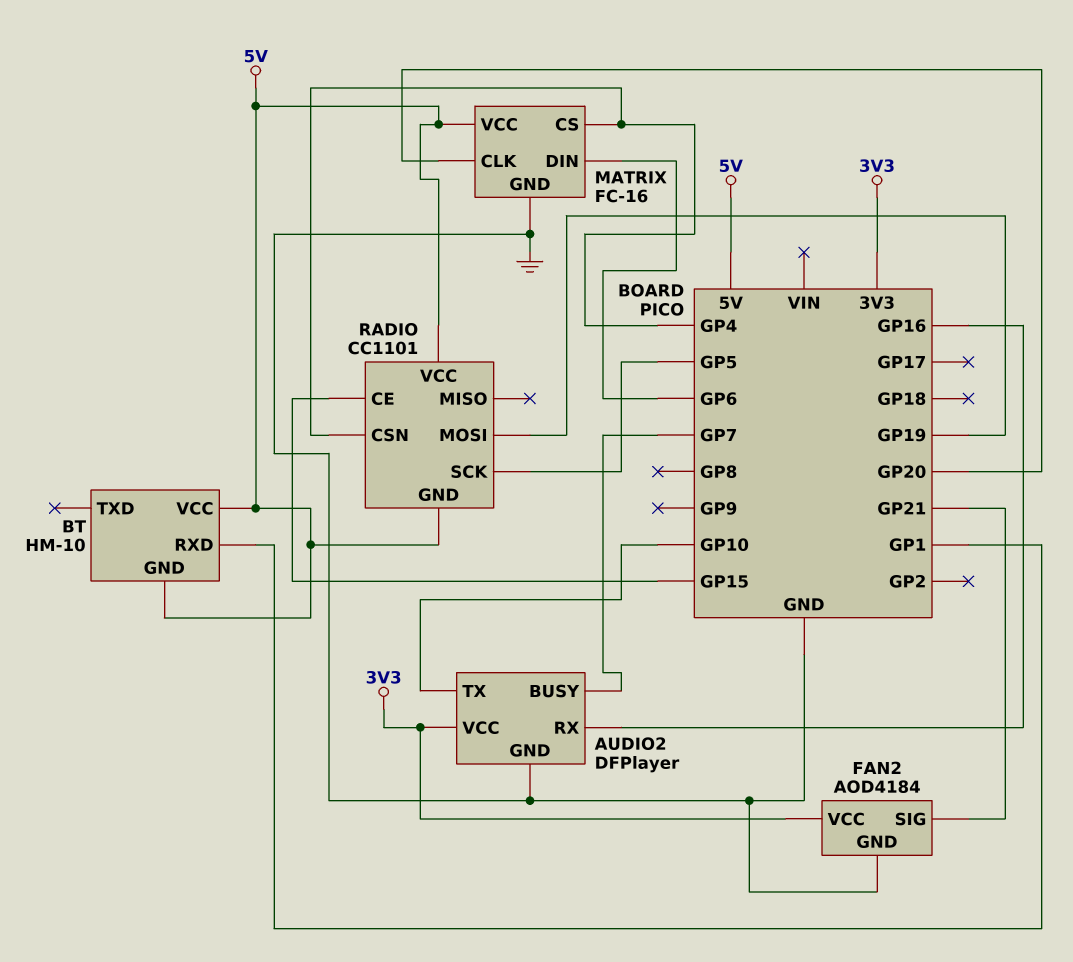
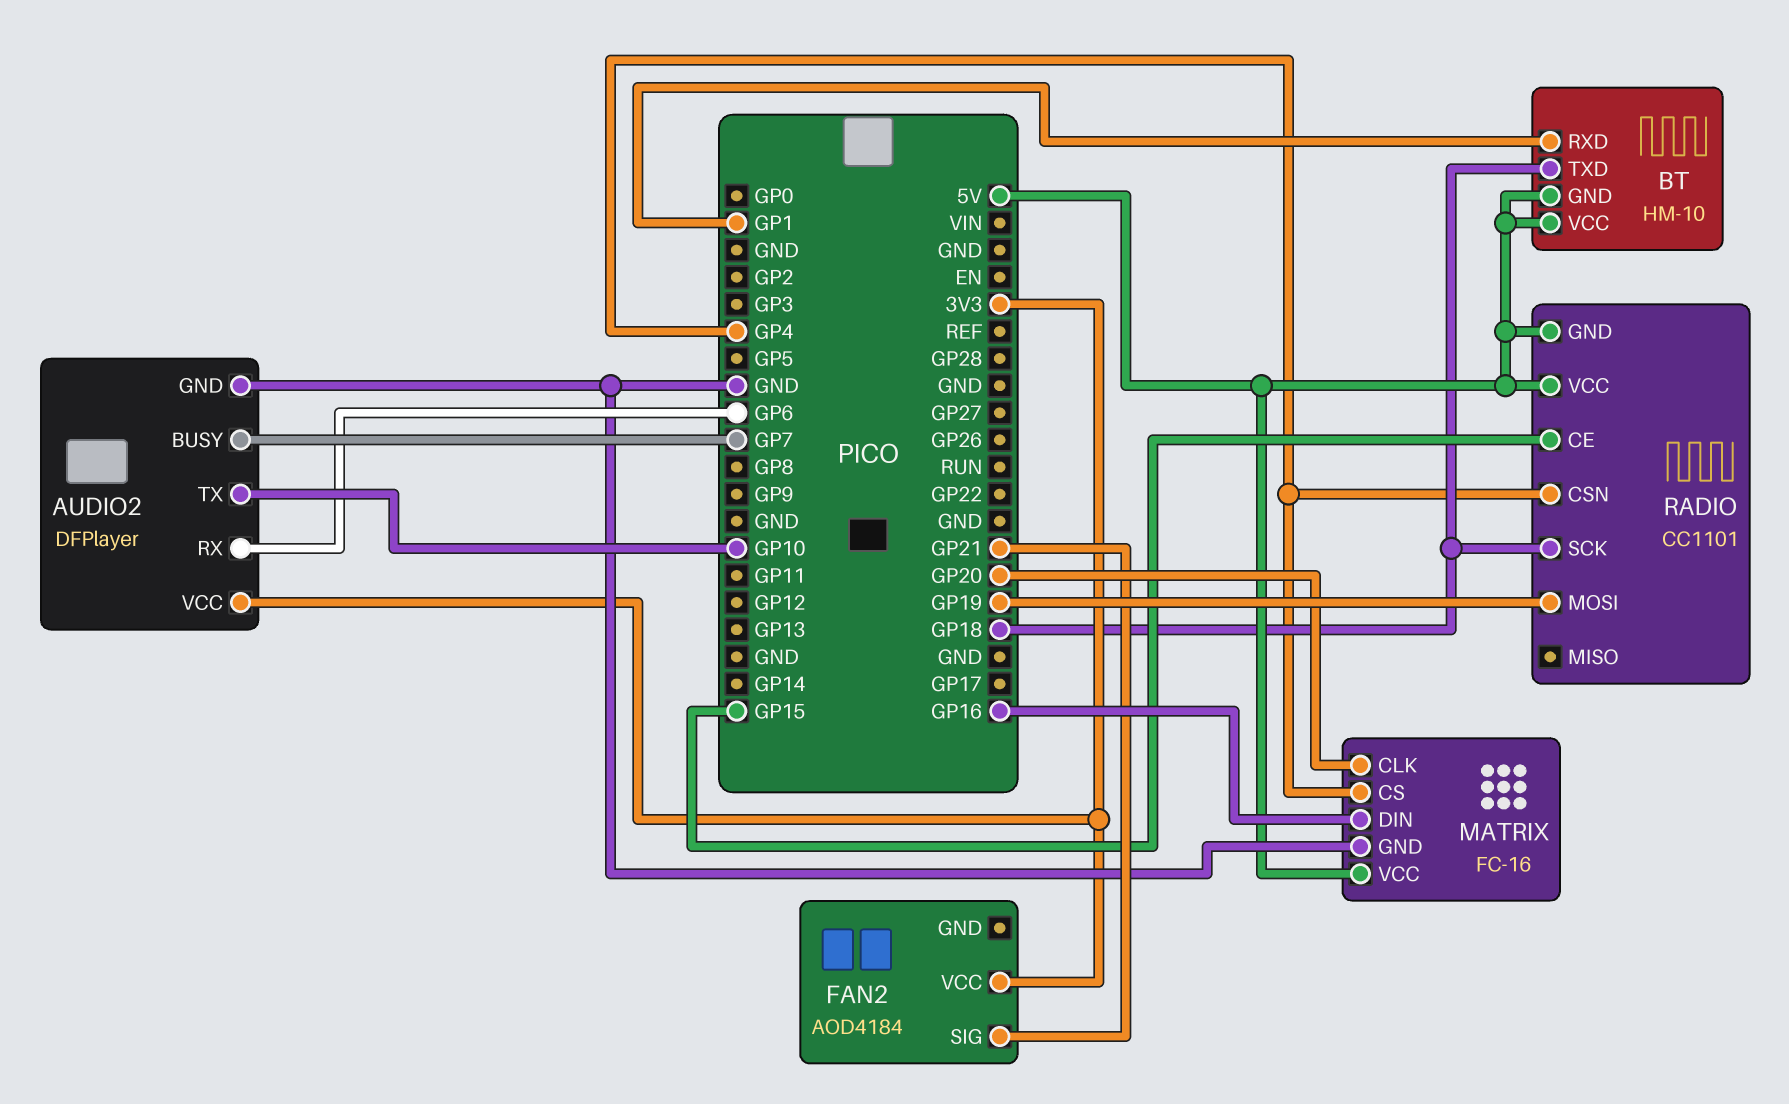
AUDIO2 pin RX: GP16 -> GP6
BT pin TXD: none -> GP18
FAN2 pin GND: GND -> none
MATRIX pin DIN: GP6 -> GP16
RADIO pin SCK: GP5 -> GP18

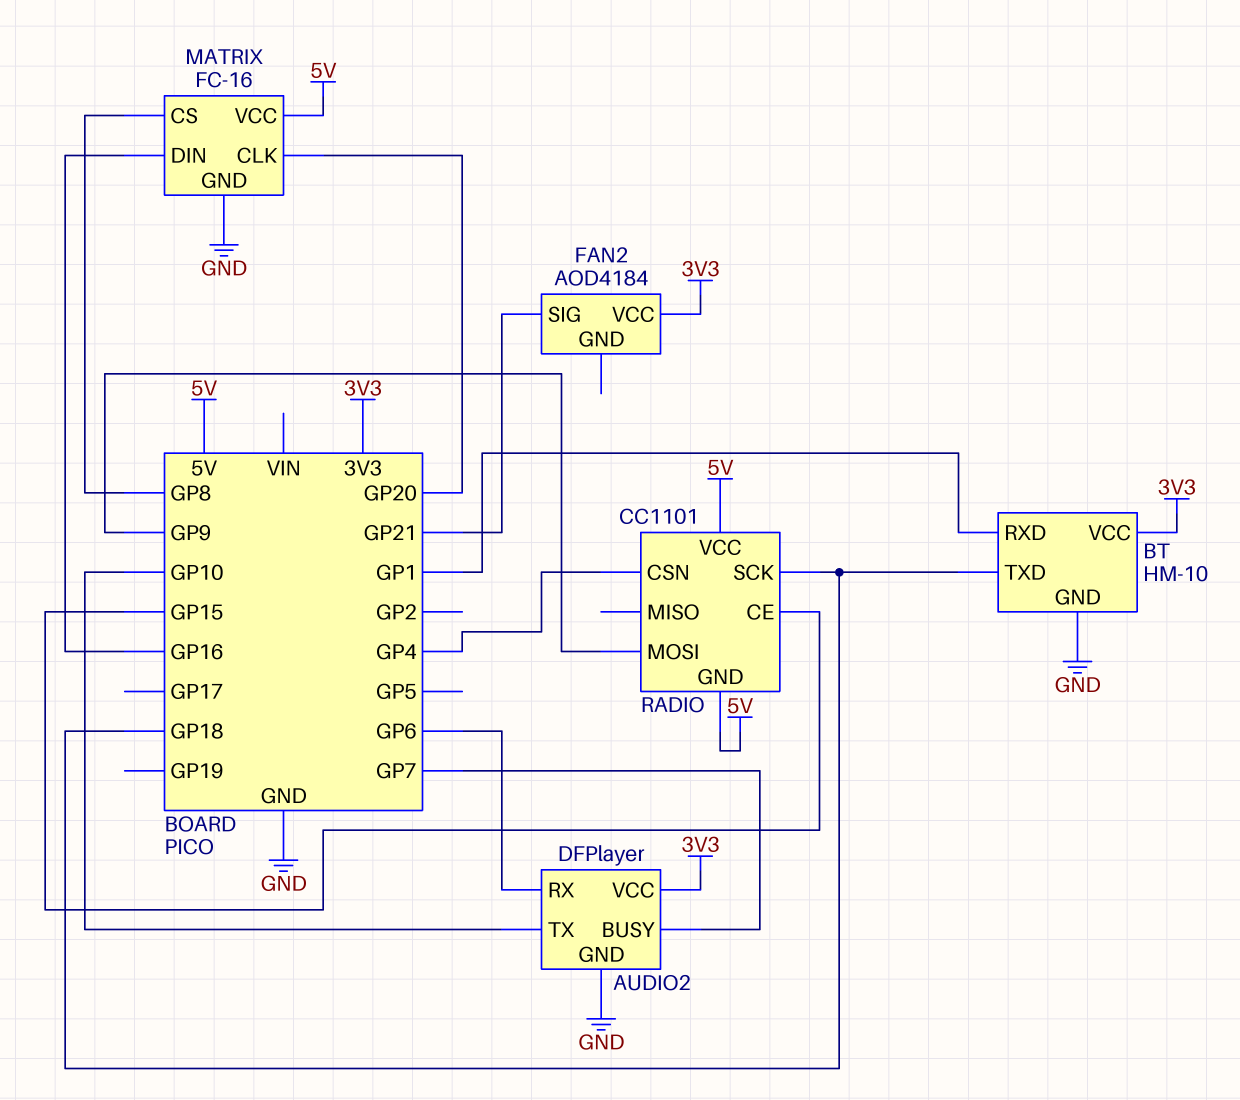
BT pin GND: 5V -> GND
BT pin VCC: 5V -> 3V3
MATRIX pin CS: GP4 -> GP8
RADIO pin MOSI: GP19 -> GP9

